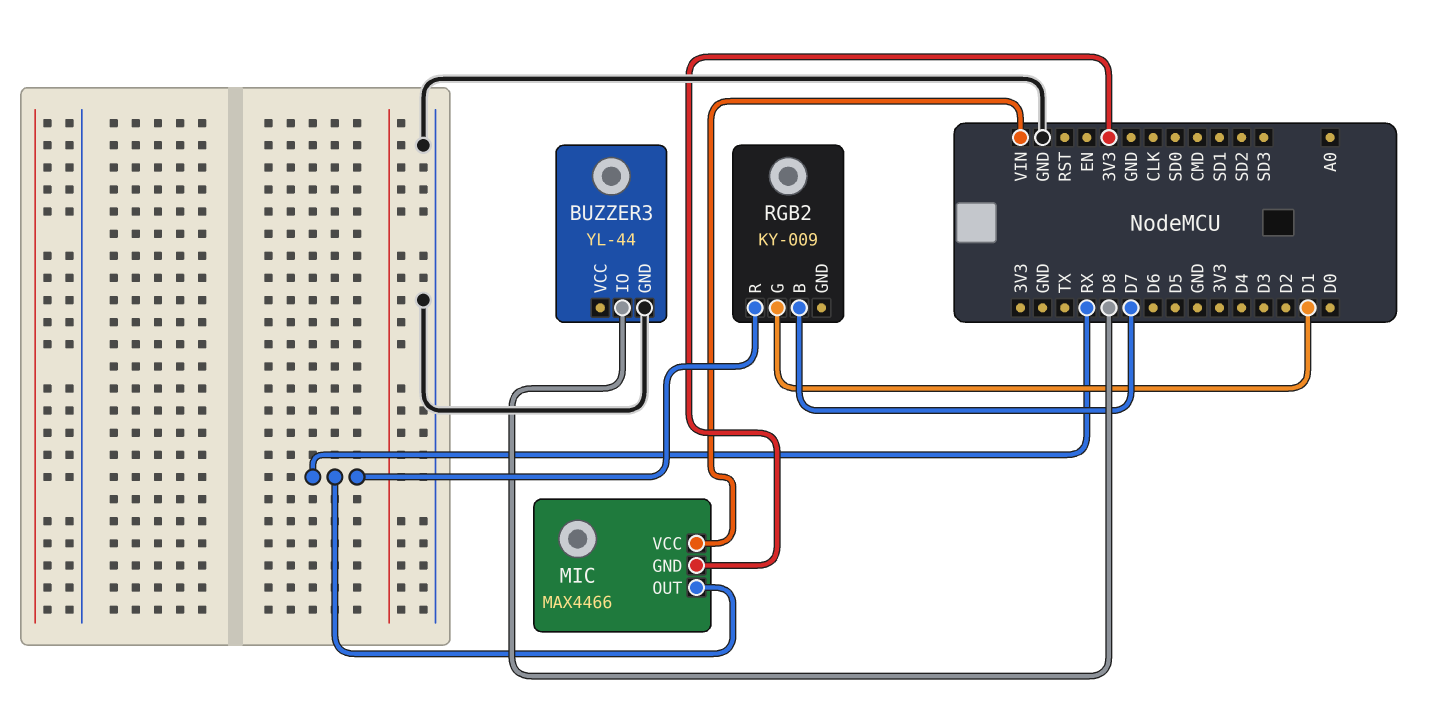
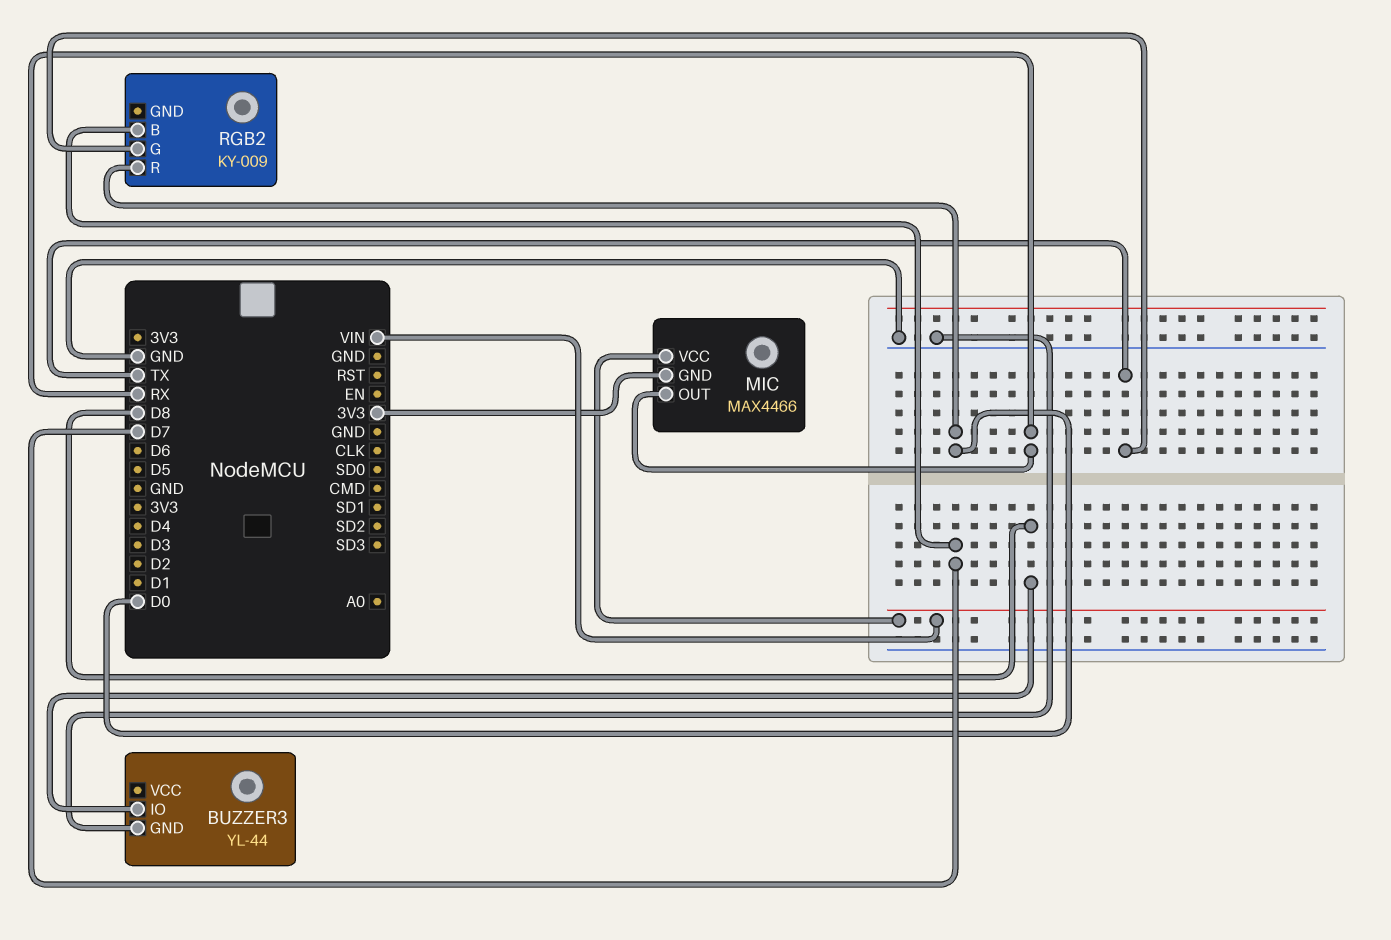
RGB2 pin G: D1 -> TX
RGB2 pin R: RX -> D0

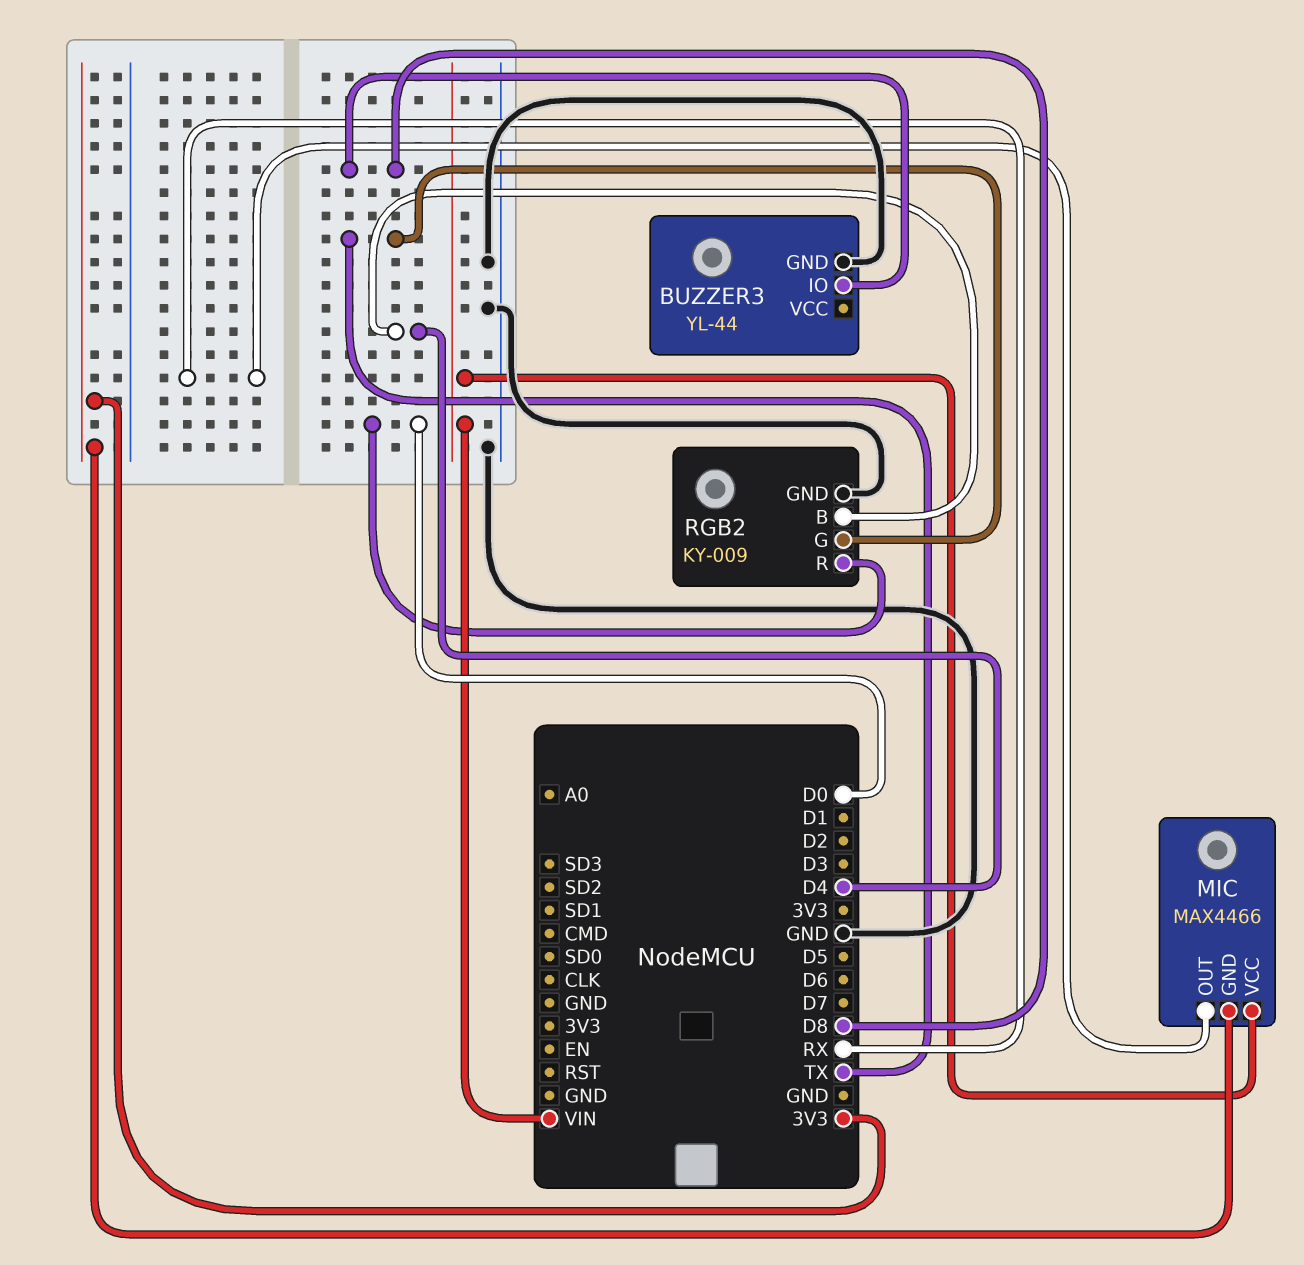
RGB2 pin B: D7 -> D4
RGB2 pin GND: none -> GND

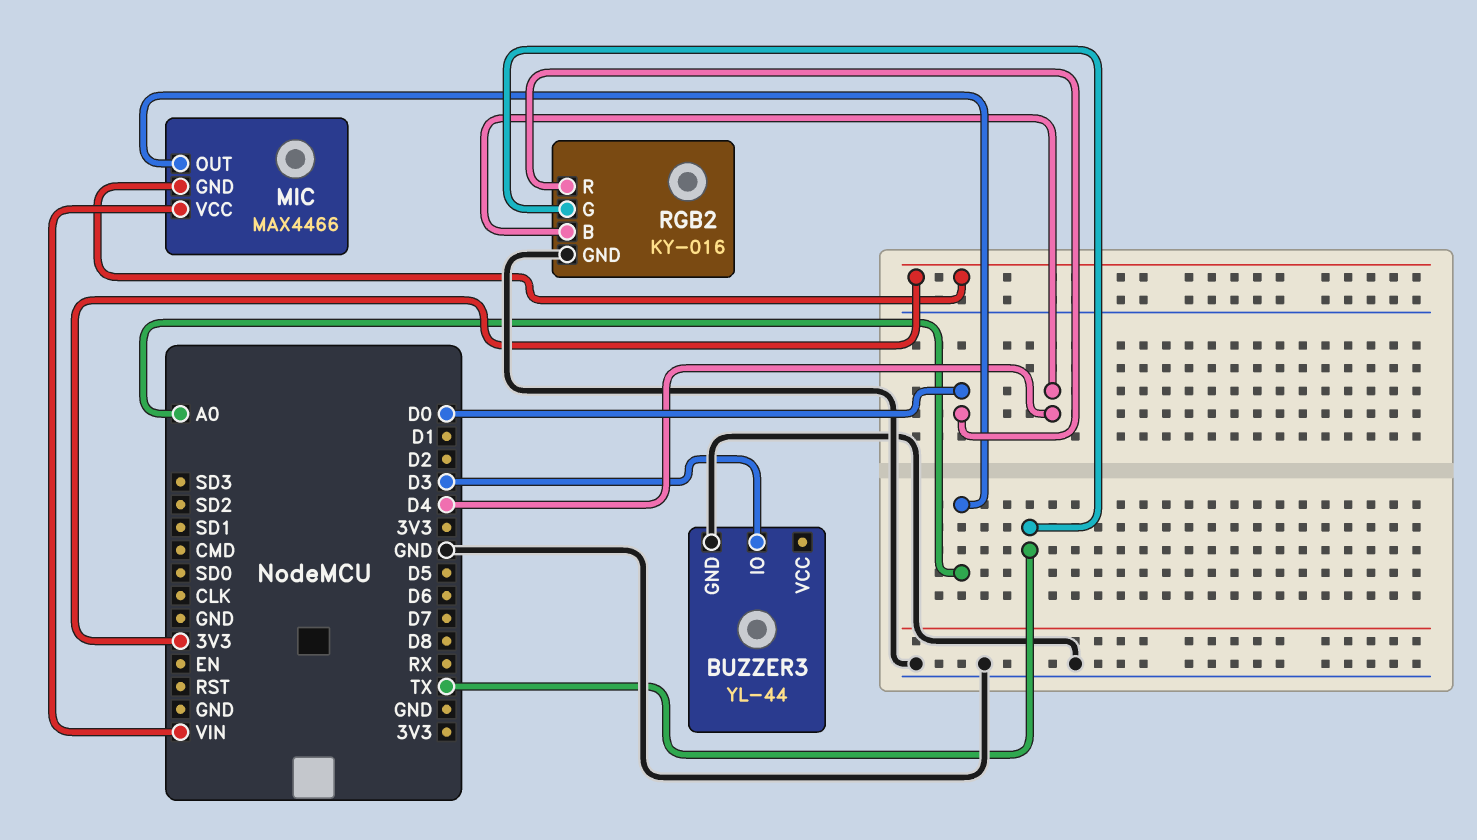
BUZZER3 pin IO: D8 -> D3
MIC pin OUT: RX -> A0
RGB2: KY-009 -> KY-016

